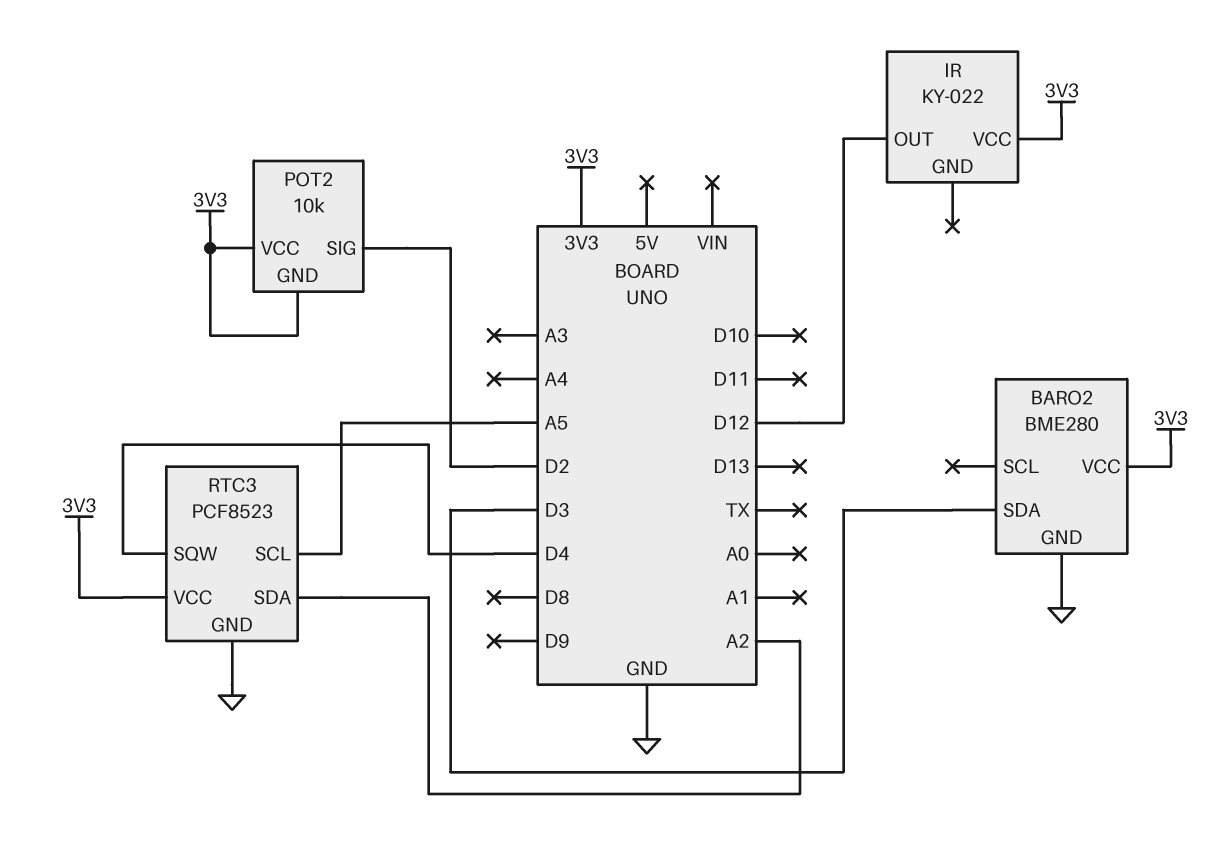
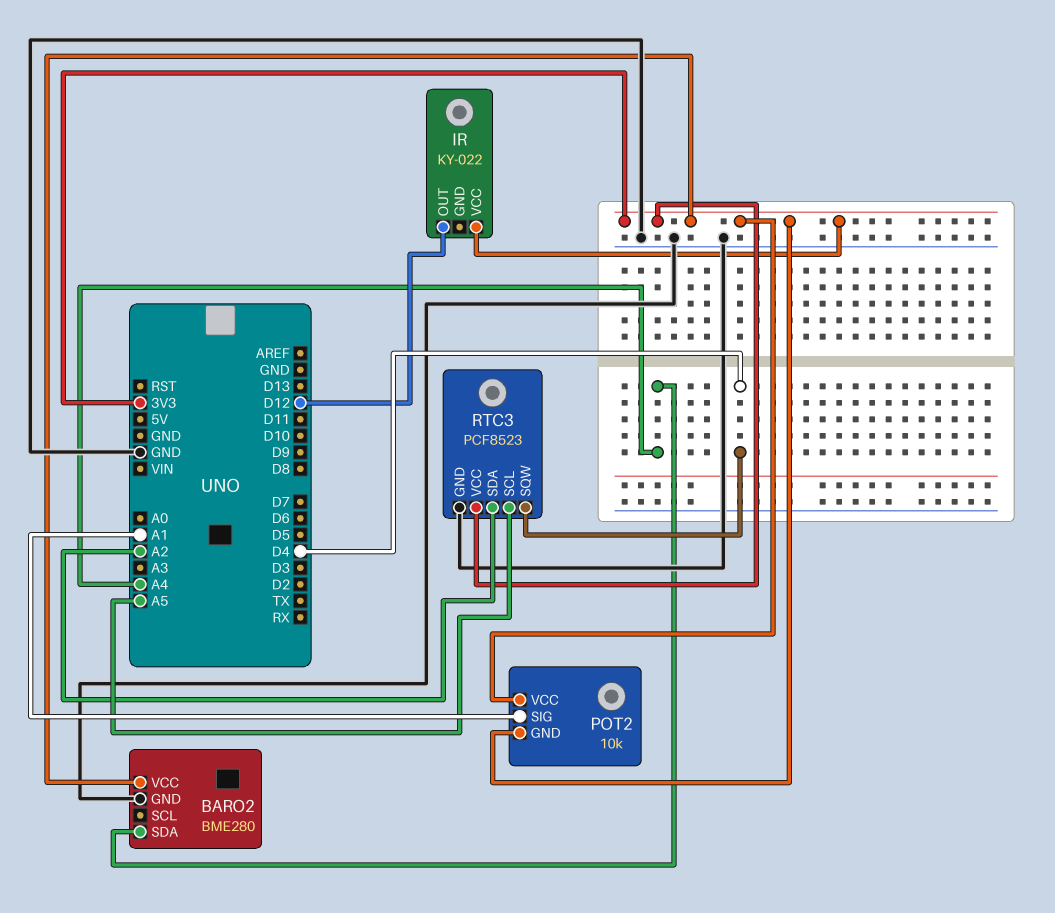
BARO2 pin SDA: D3 -> A4
POT2 pin SIG: D2 -> A1

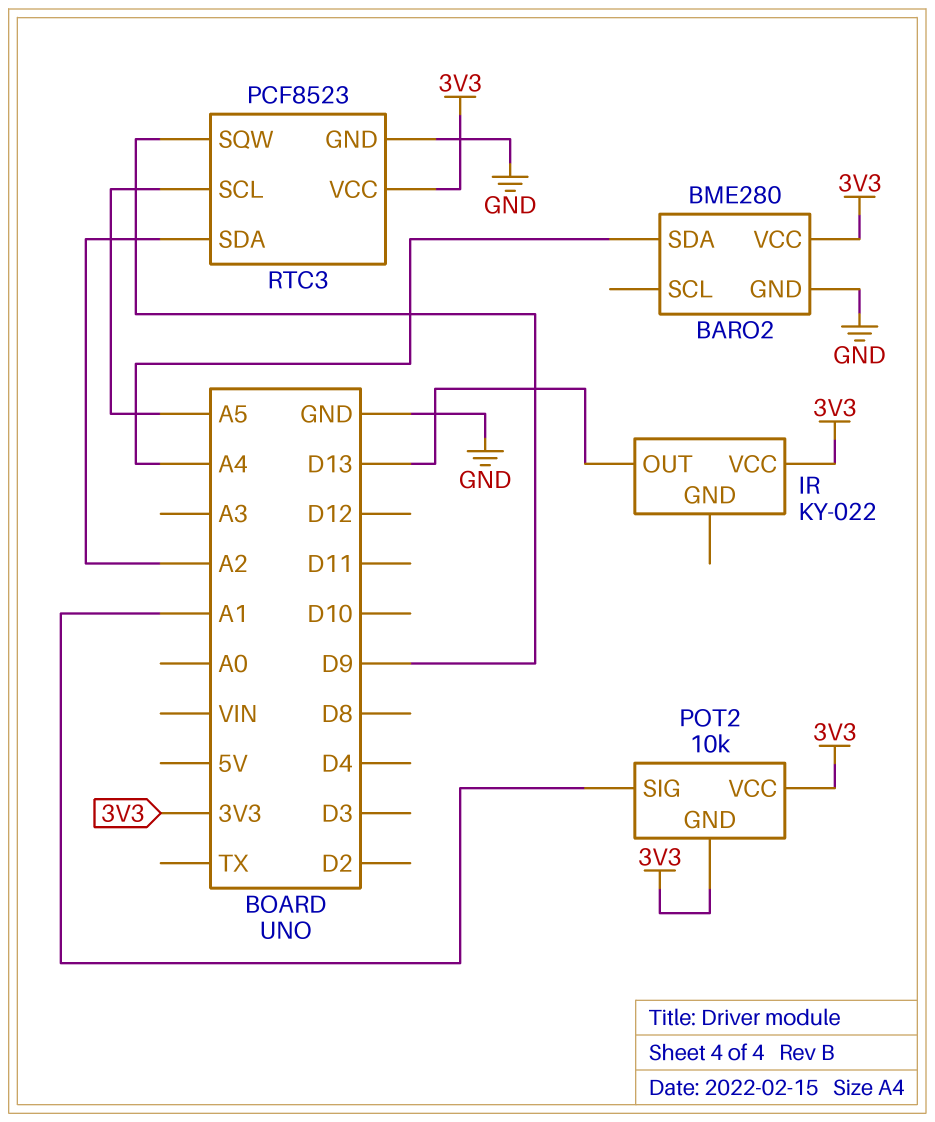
IR pin OUT: D12 -> D13
RTC3 pin SQW: D4 -> D9

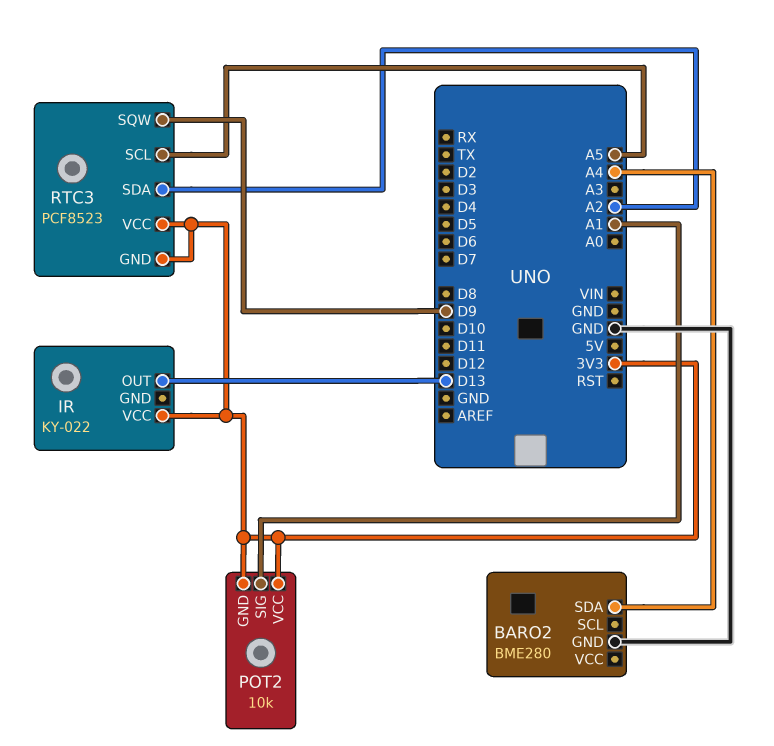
BARO2 pin VCC: 3V3 -> none
RTC3 pin GND: GND -> 3V3

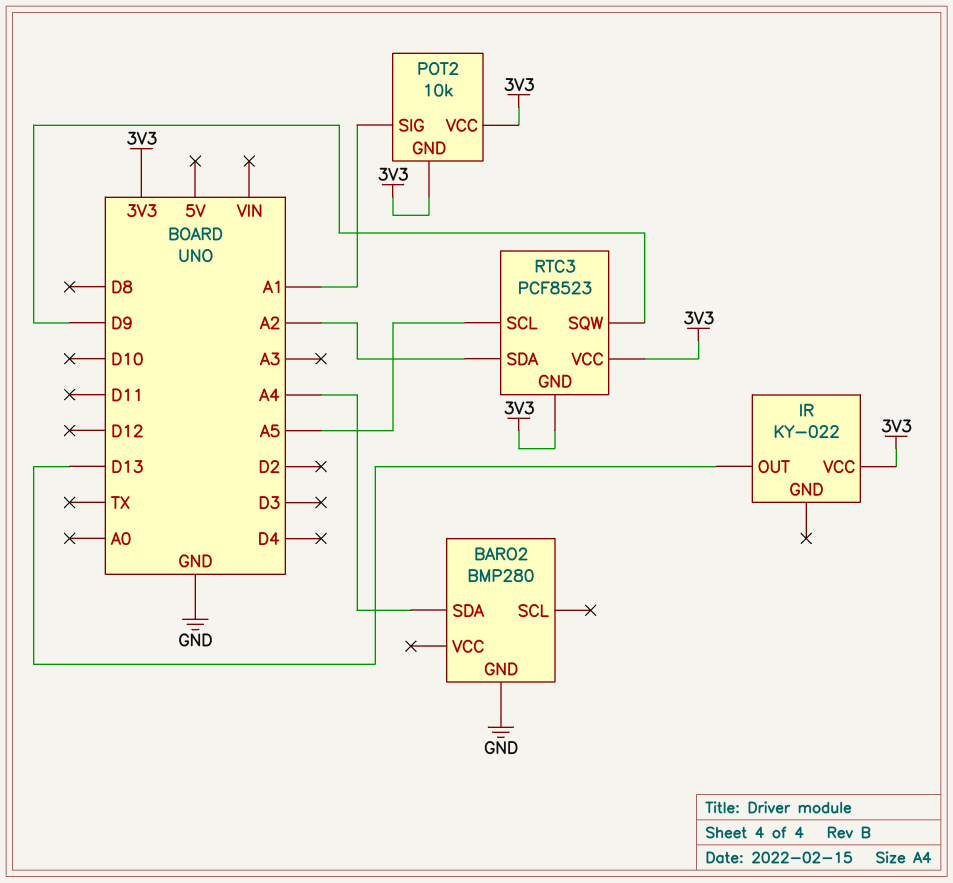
BARO2: BME280 -> BMP280

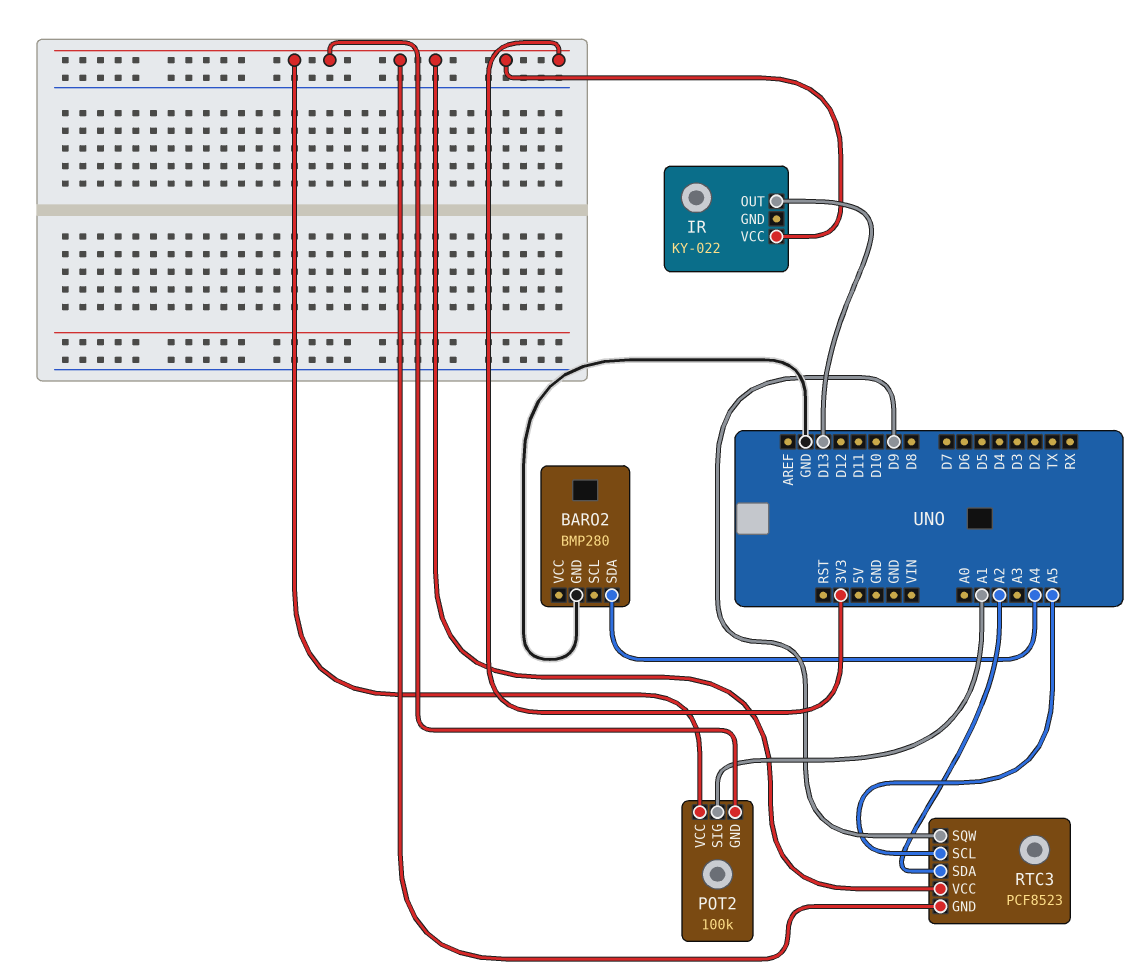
POT2: 10k -> 100k

